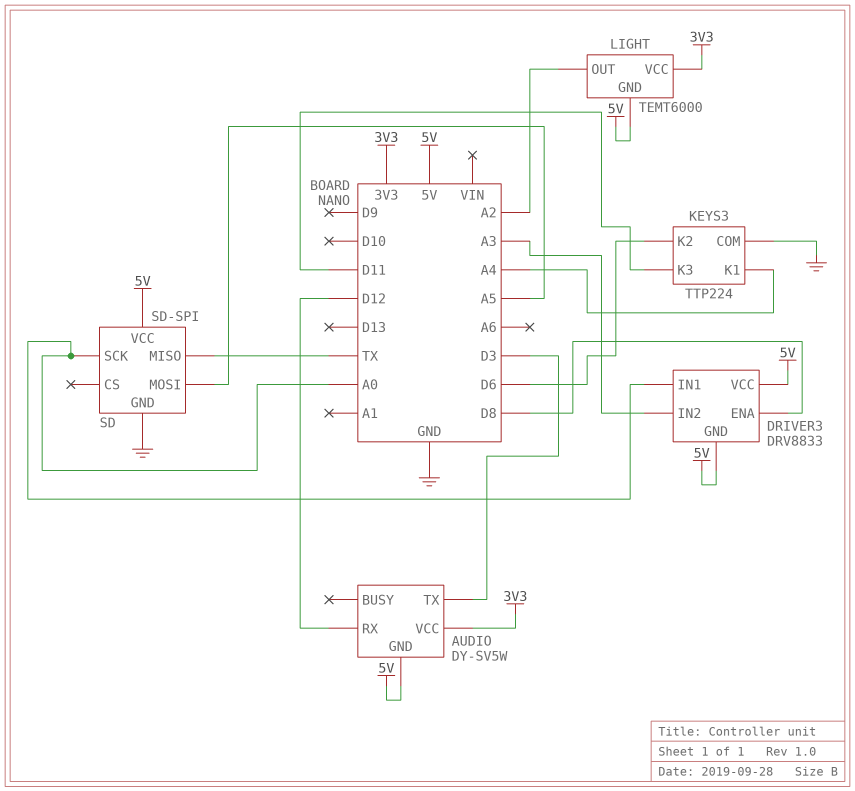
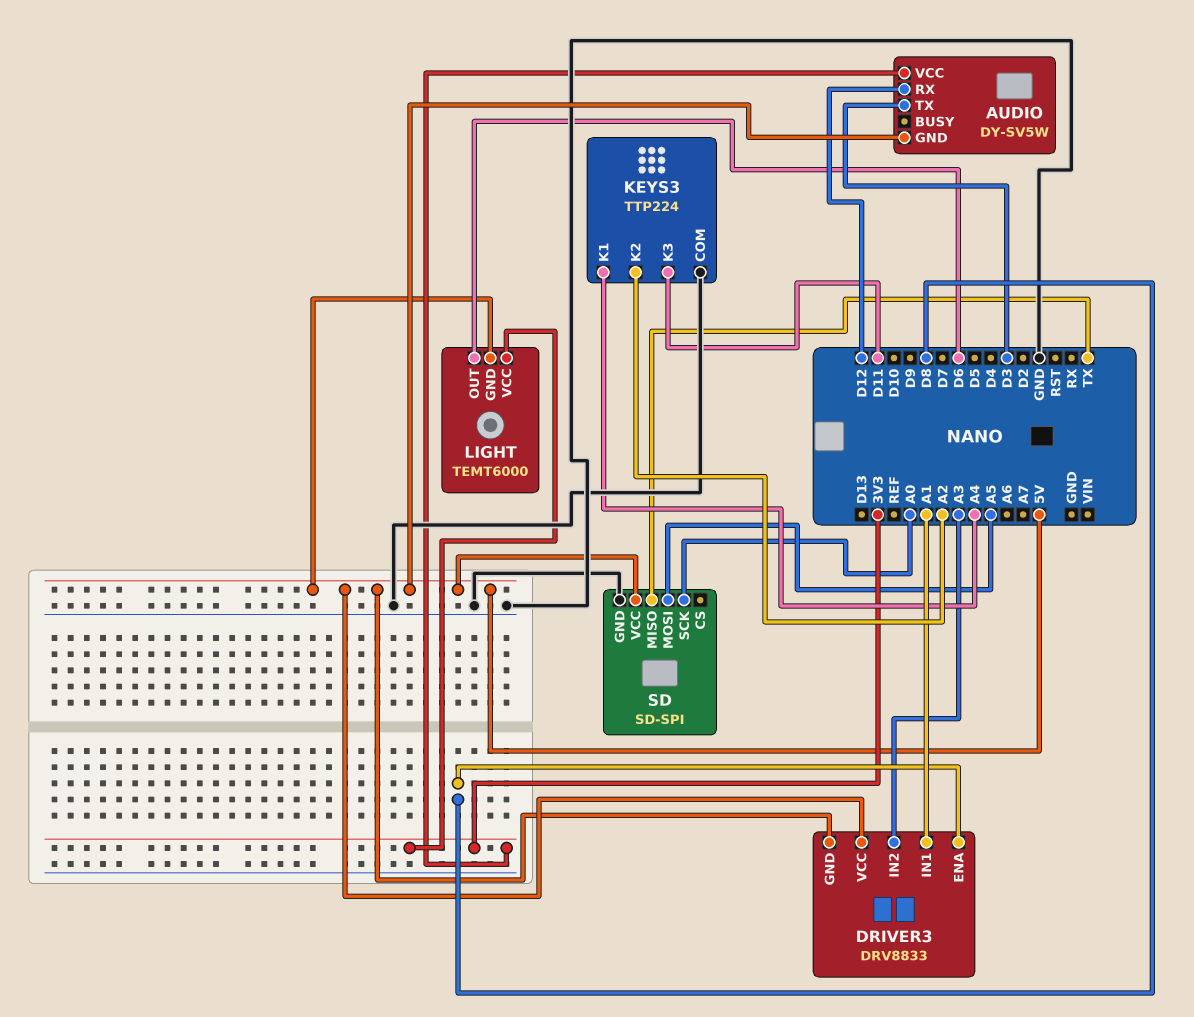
DRIVER3 pin IN1: A0 -> A1
KEYS3 pin K2: D6 -> A2
LIGHT pin OUT: A2 -> D6

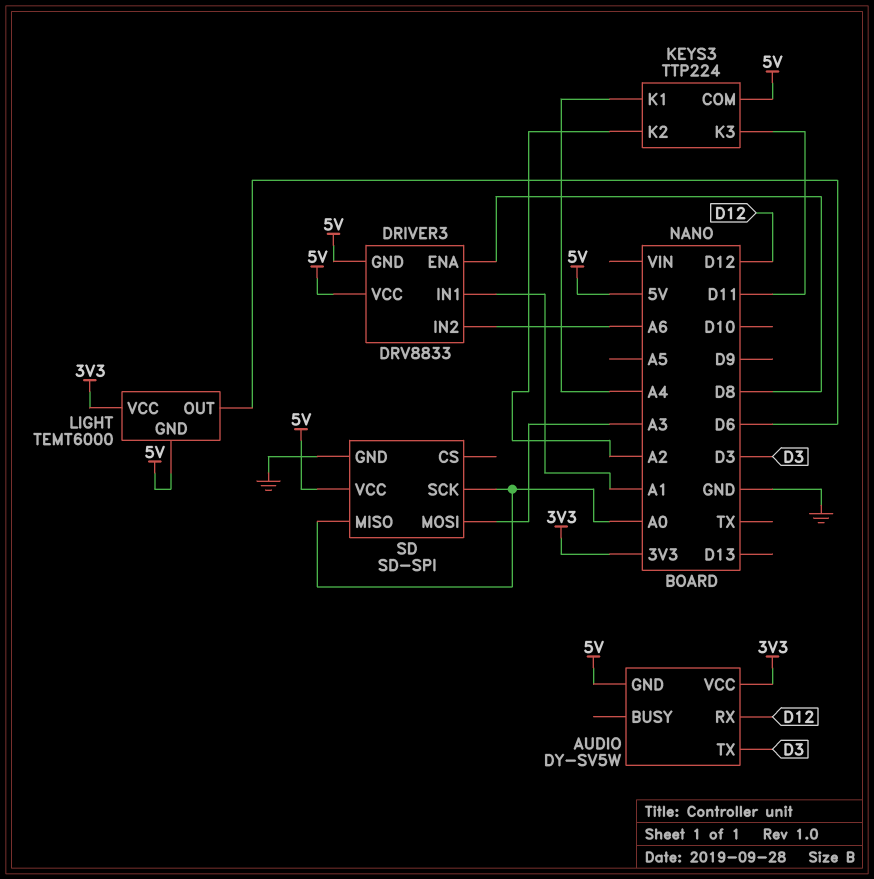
DRIVER3 pin IN2: A3 -> A6
KEYS3 pin COM: GND -> 5V
SD pin MISO: TX -> A0
SD pin MOSI: A5 -> A3

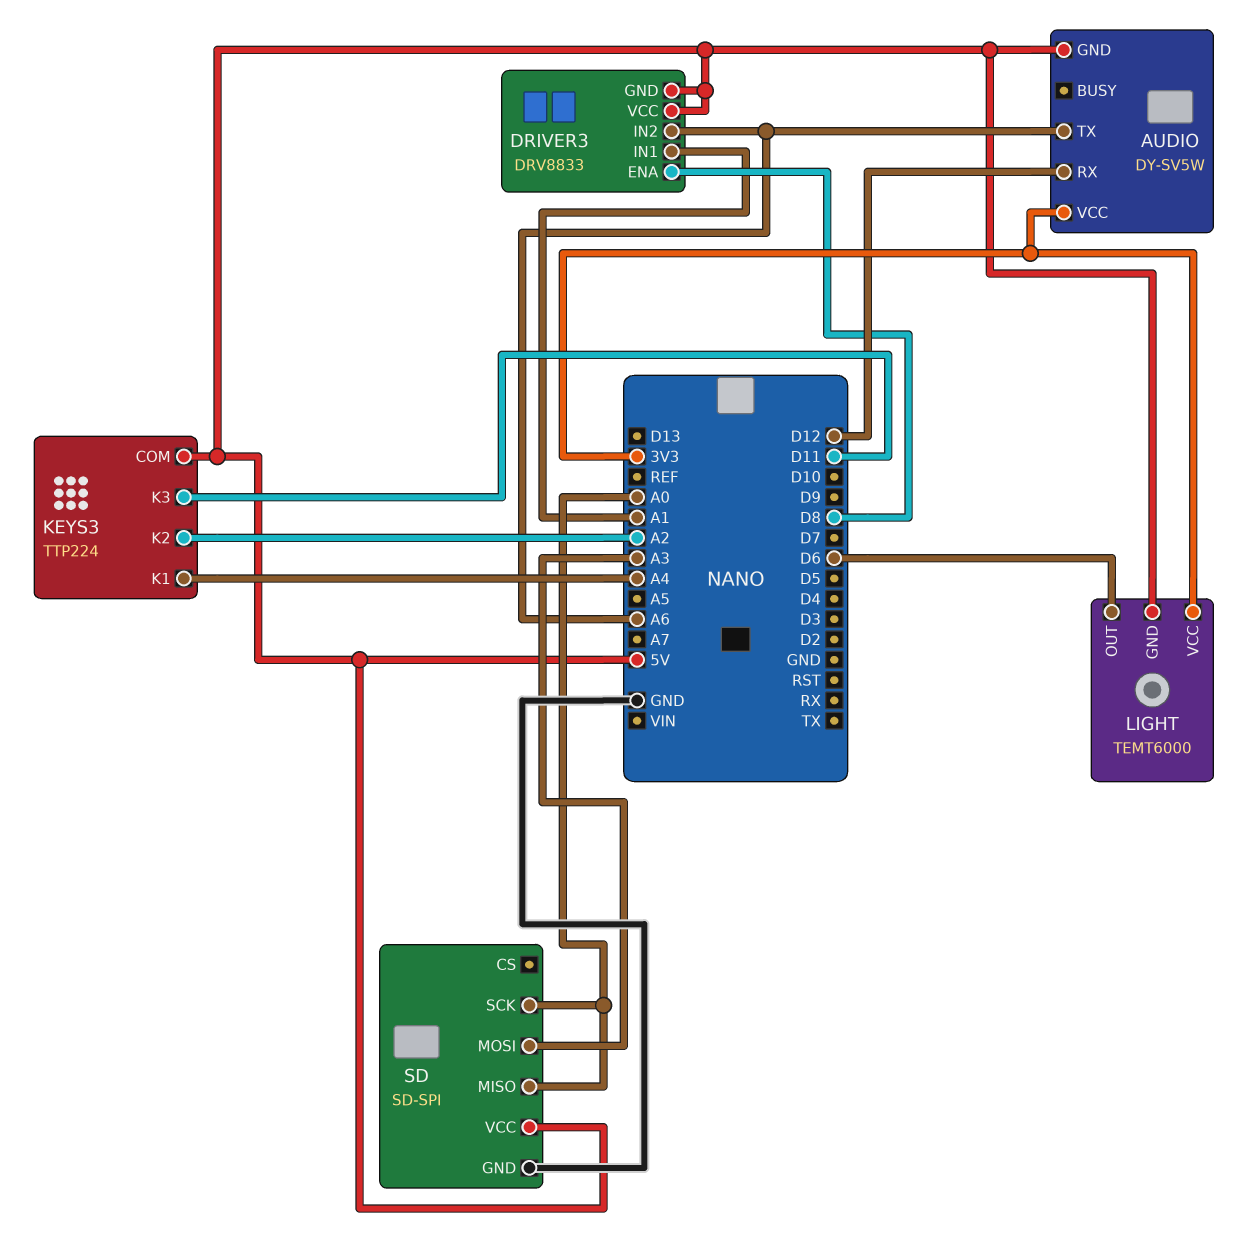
AUDIO pin TX: D3 -> A6

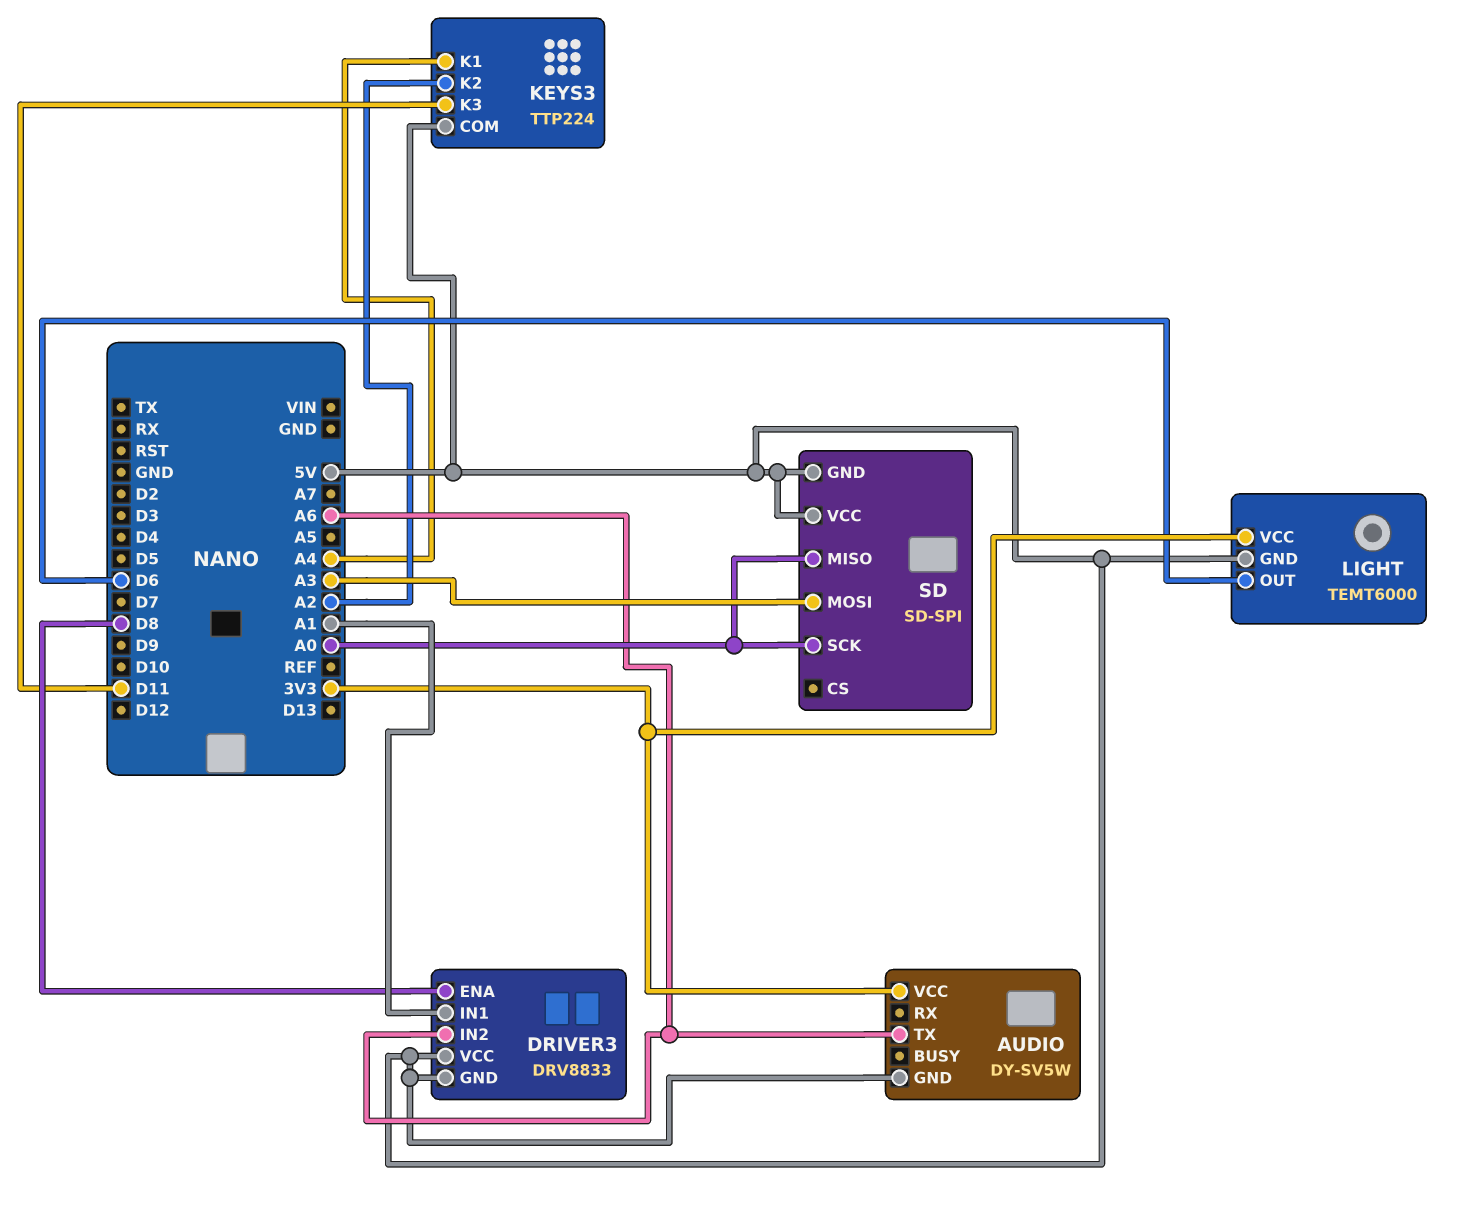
AUDIO pin RX: D12 -> none
SD pin GND: GND -> 5V

